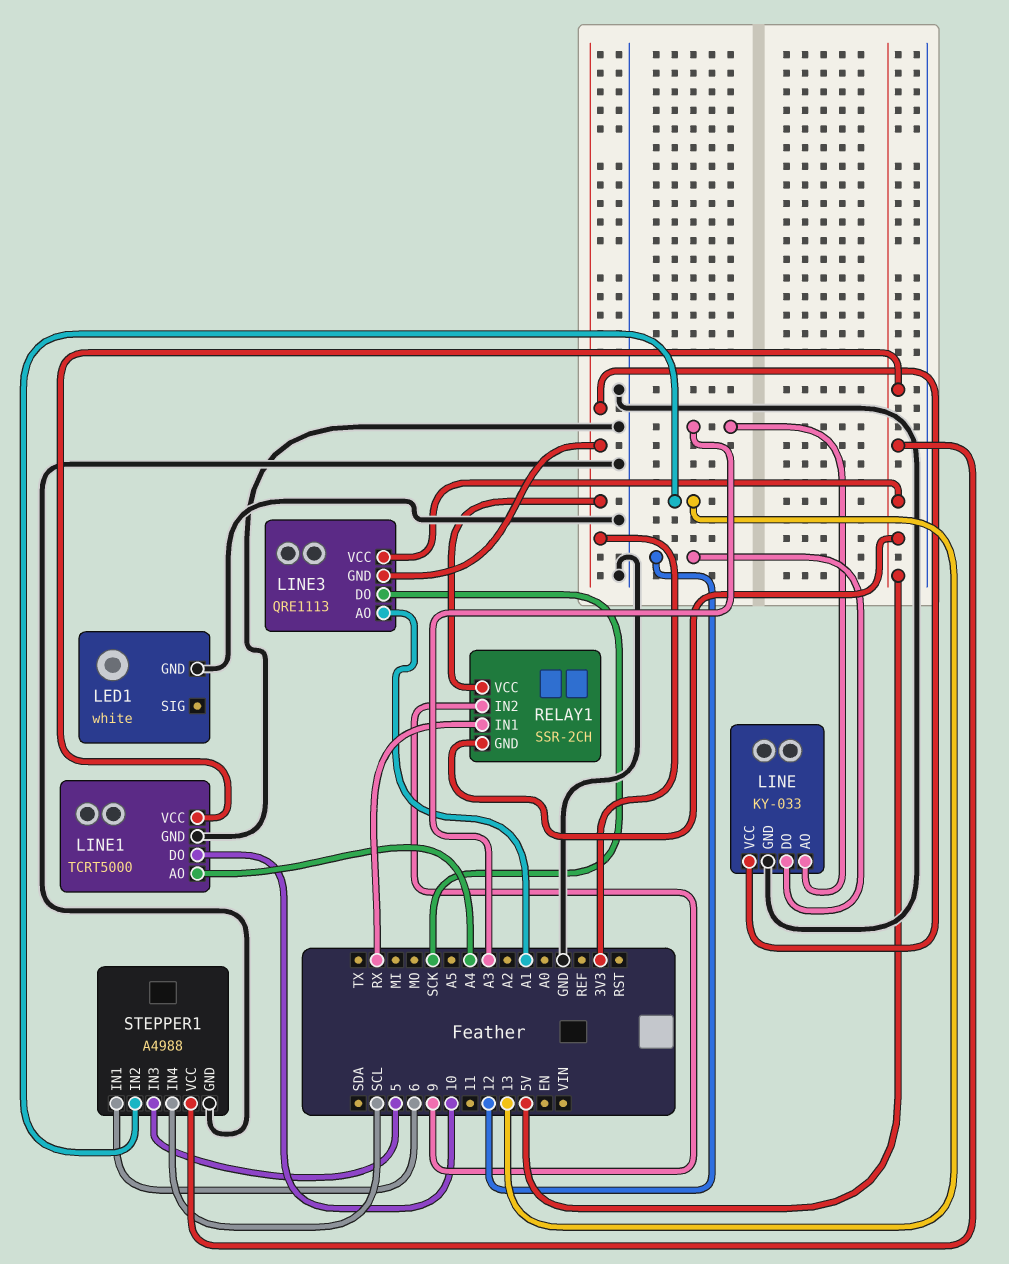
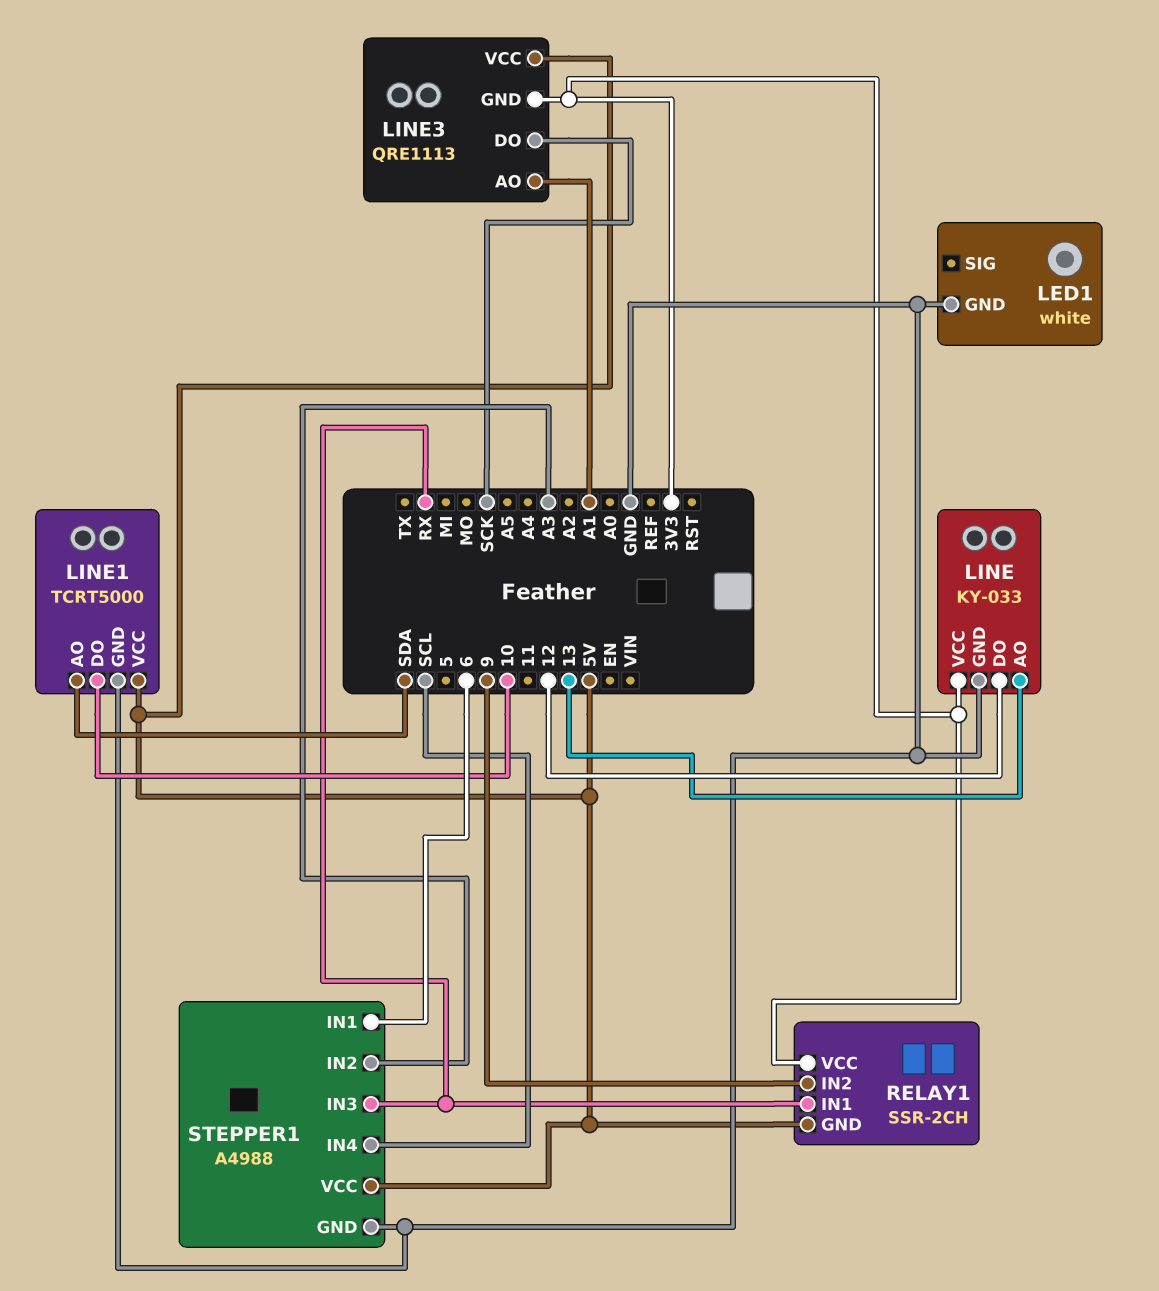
LINE pin AO: A3 -> 13
LINE1 pin AO: A4 -> SDA
STEPPER1 pin IN2: 13 -> A3
STEPPER1 pin IN3: 5 -> RX

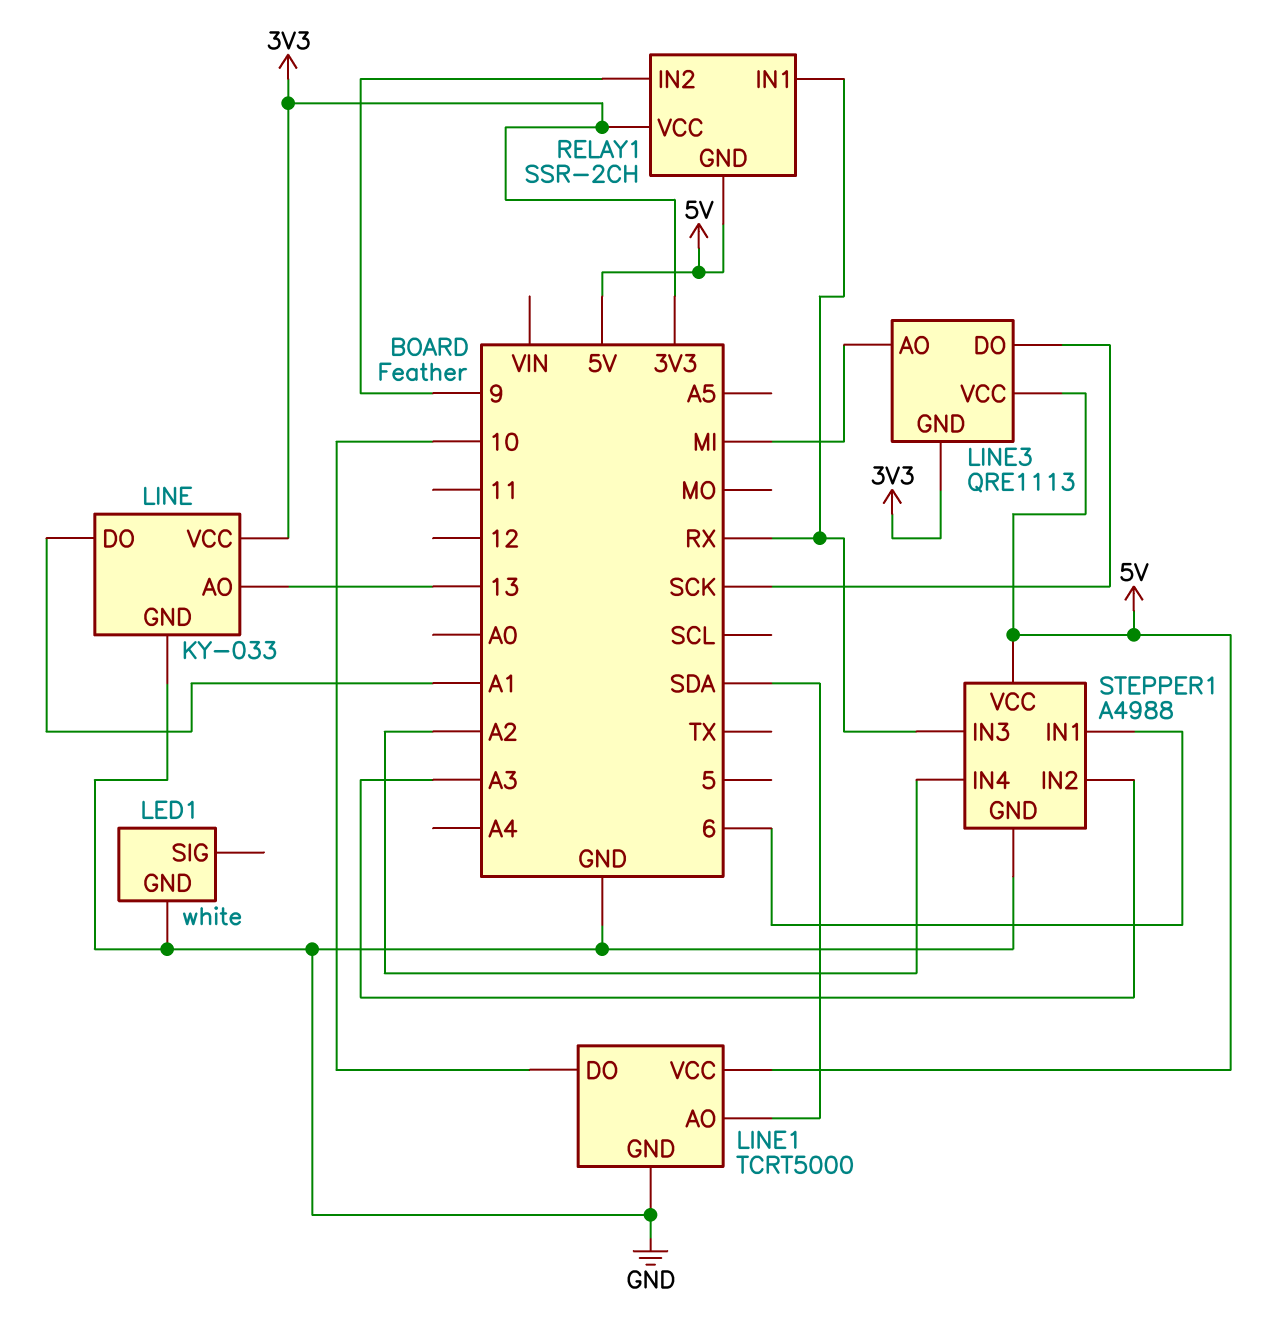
LINE pin DO: 12 -> A1
LINE3 pin AO: A1 -> MI
STEPPER1 pin IN4: SCL -> A2

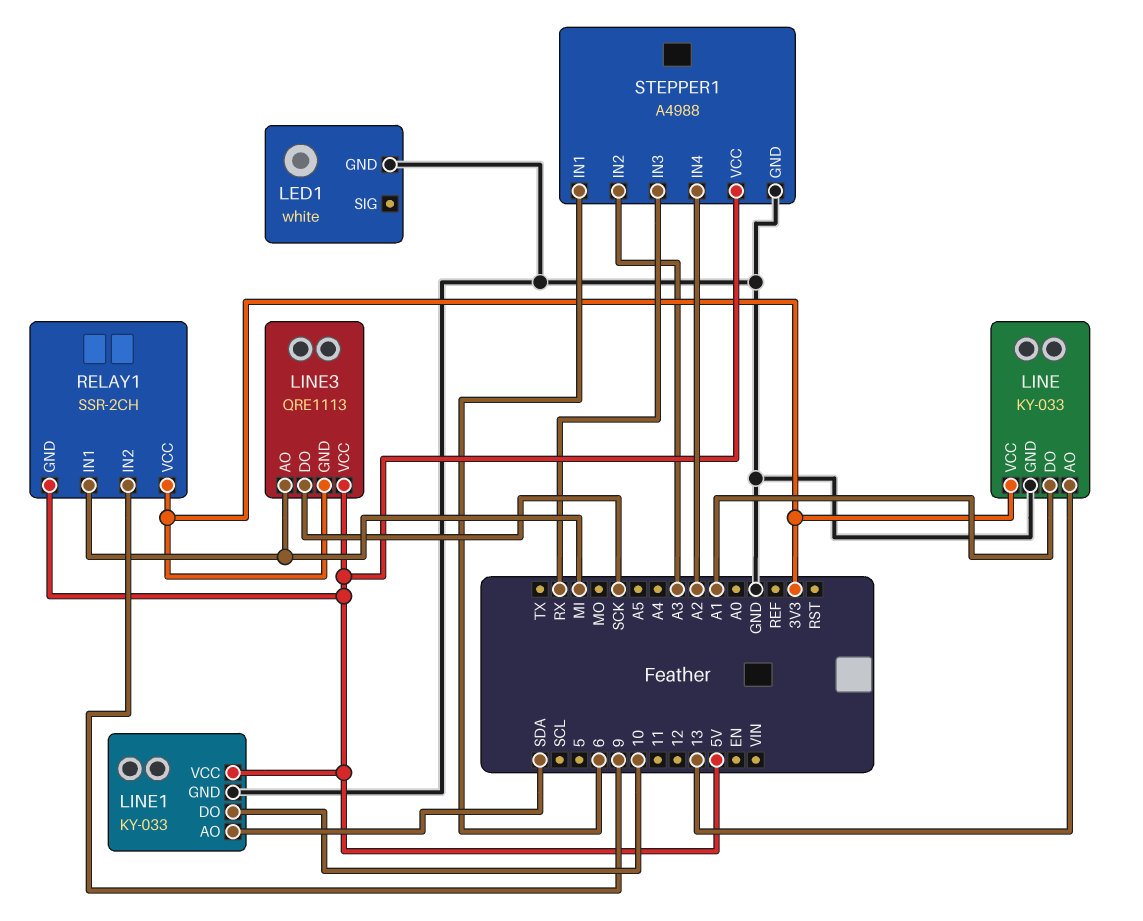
LINE1: TCRT5000 -> KY-033
RELAY1 pin IN1: RX -> MI

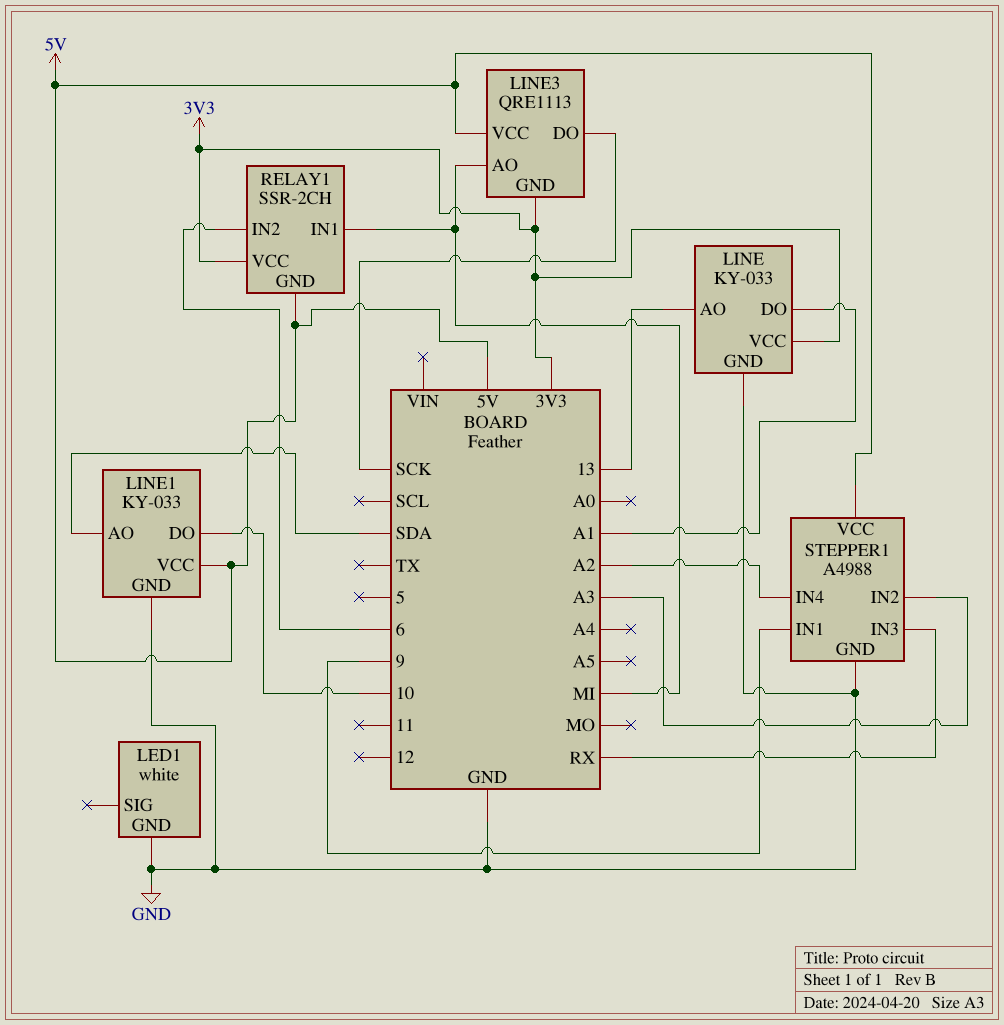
RELAY1 pin IN2: 9 -> 6
STEPPER1 pin IN1: 6 -> 9

